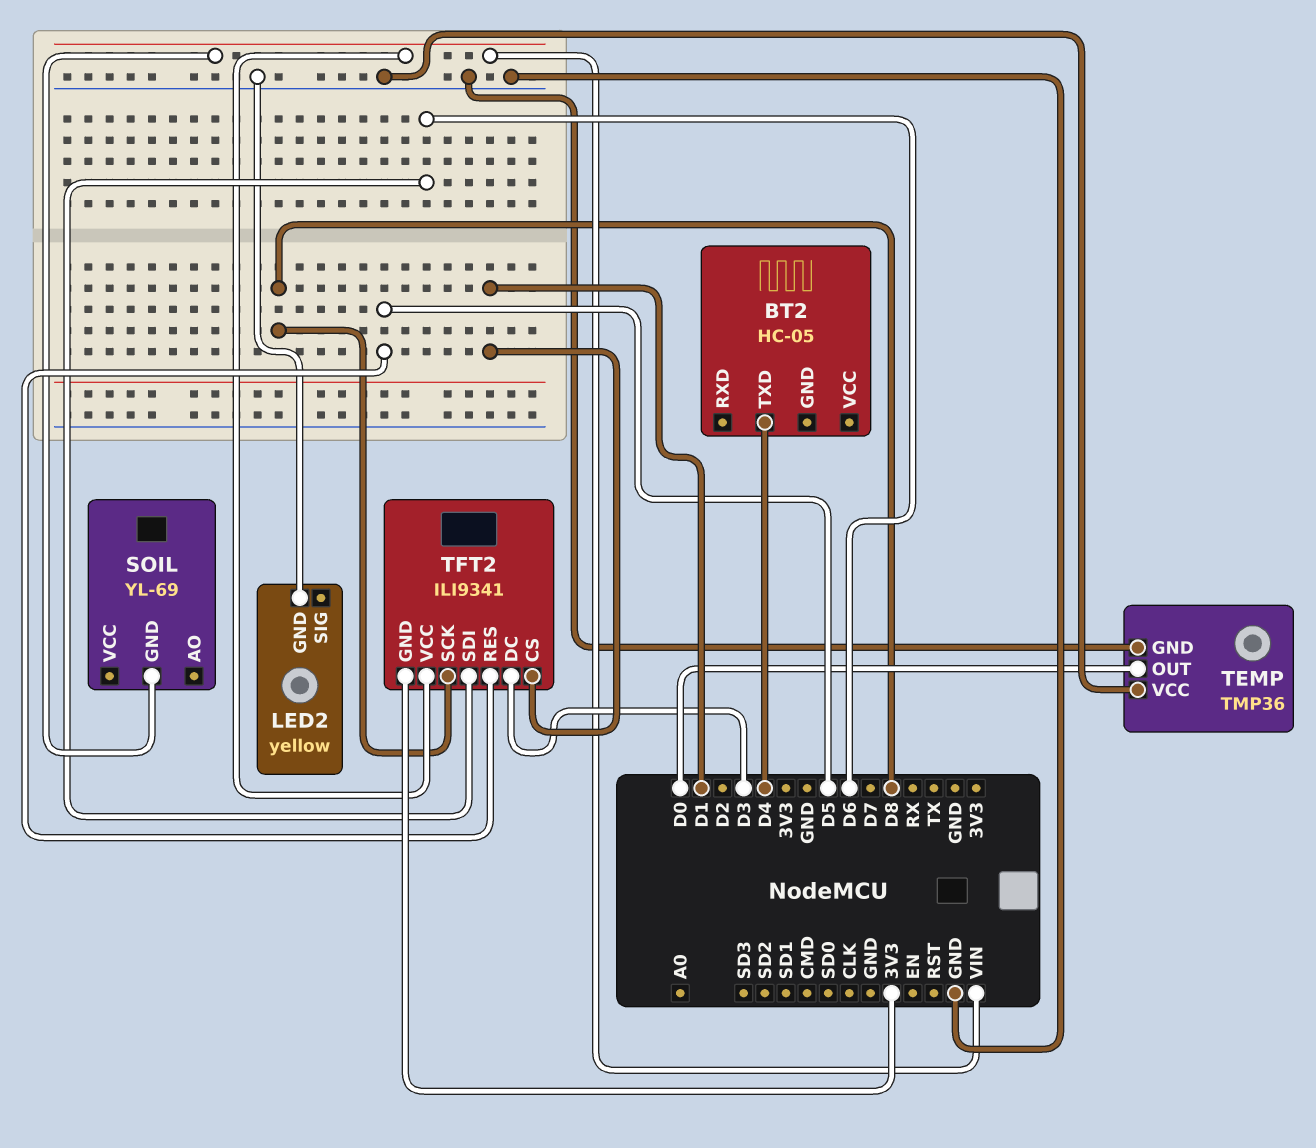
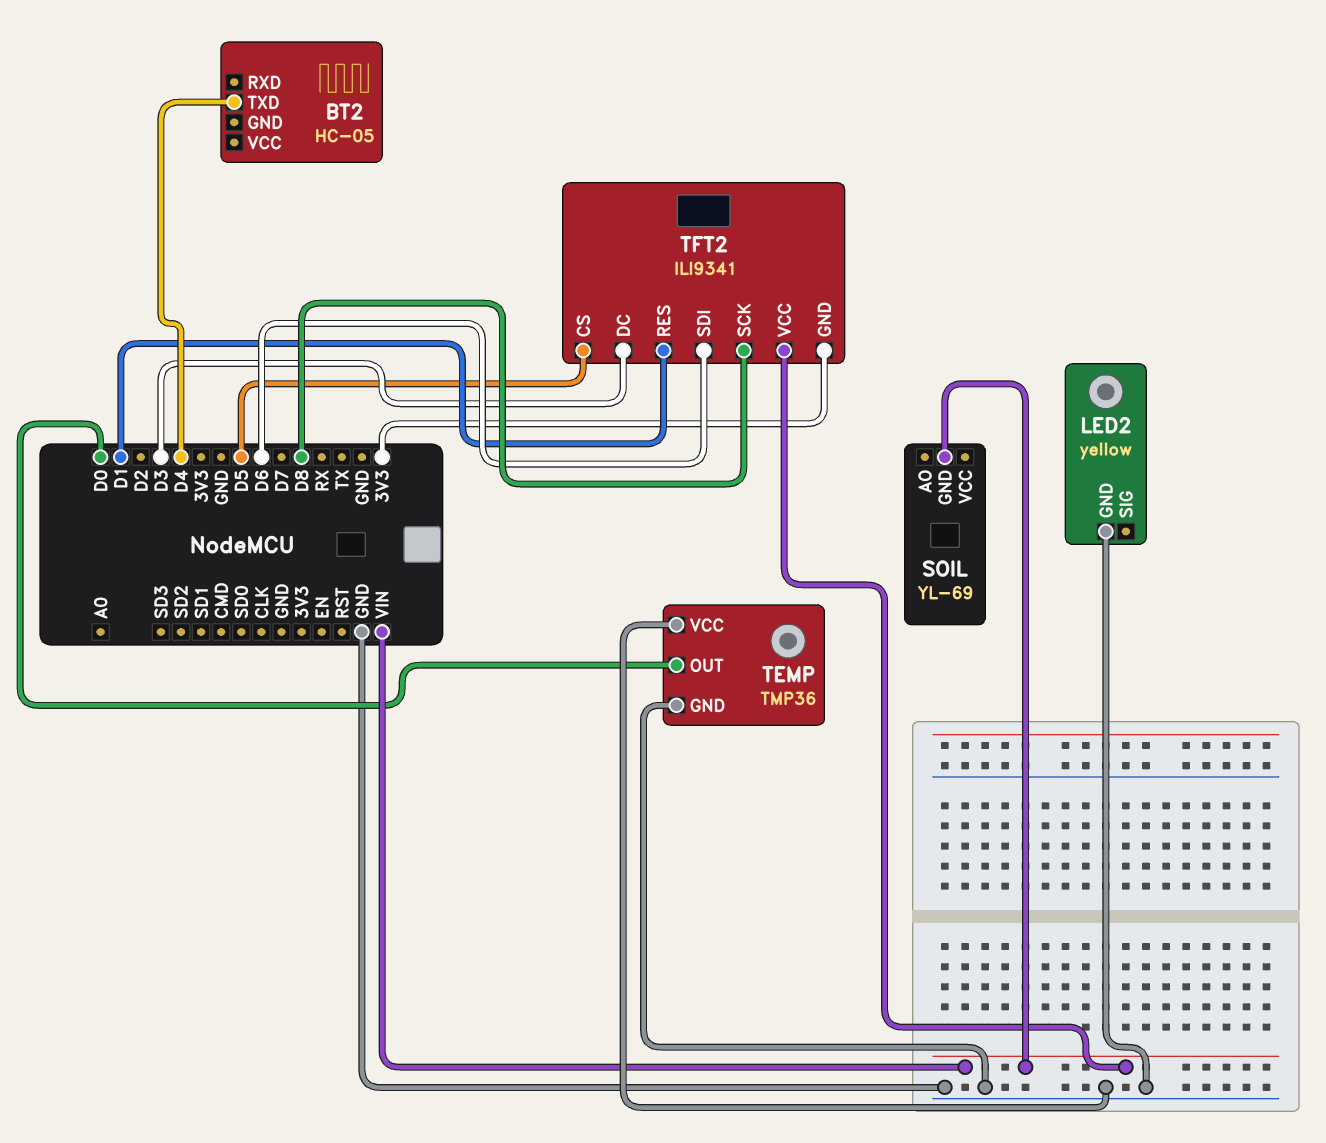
TFT2 pin CS: D1 -> D5
TFT2 pin RES: D5 -> D1

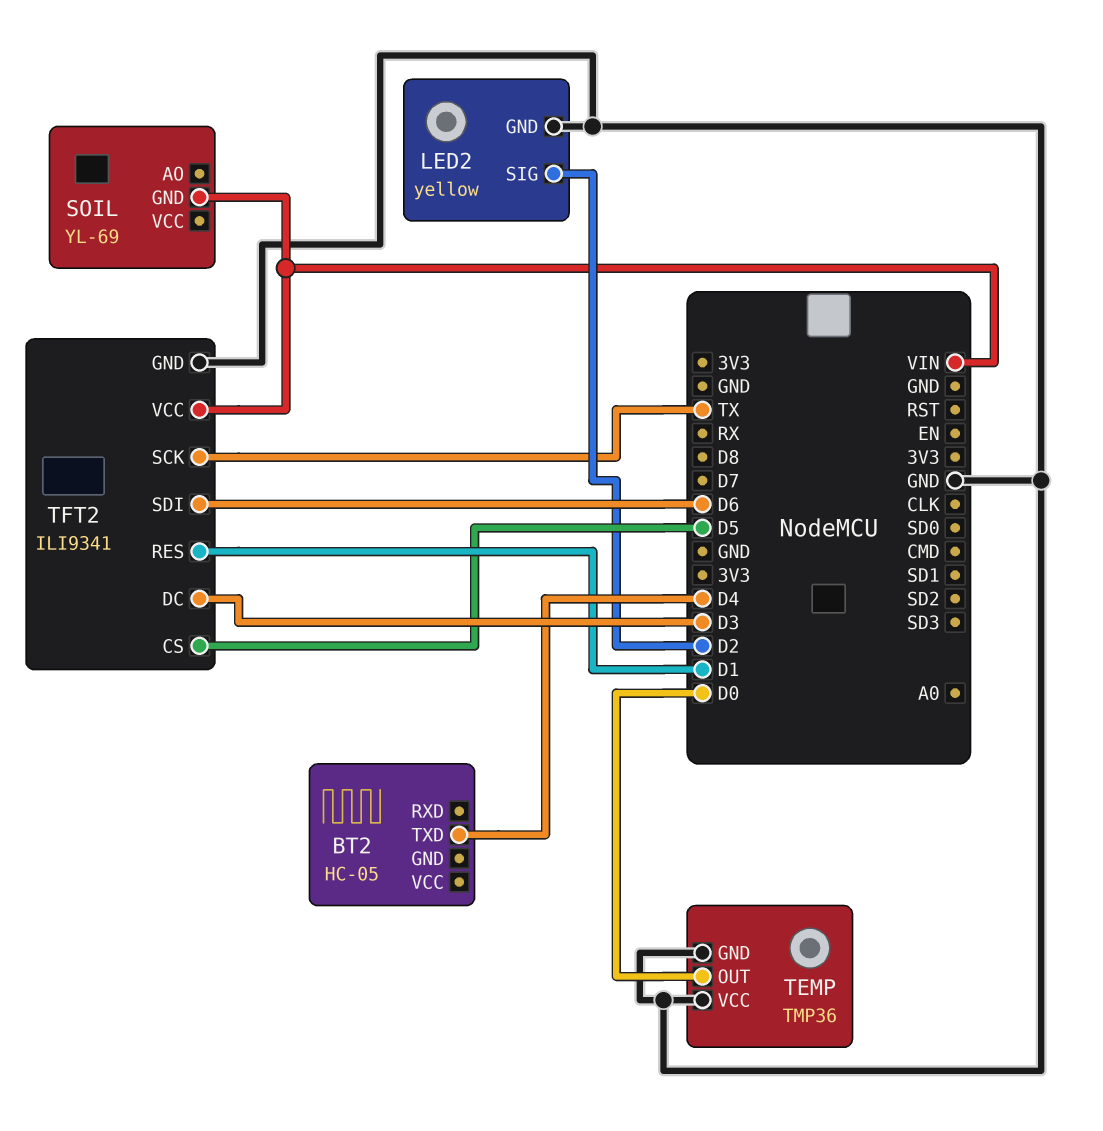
LED2 pin SIG: none -> D2
TFT2 pin GND: 3V3 -> GND
TFT2 pin SCK: D8 -> TX

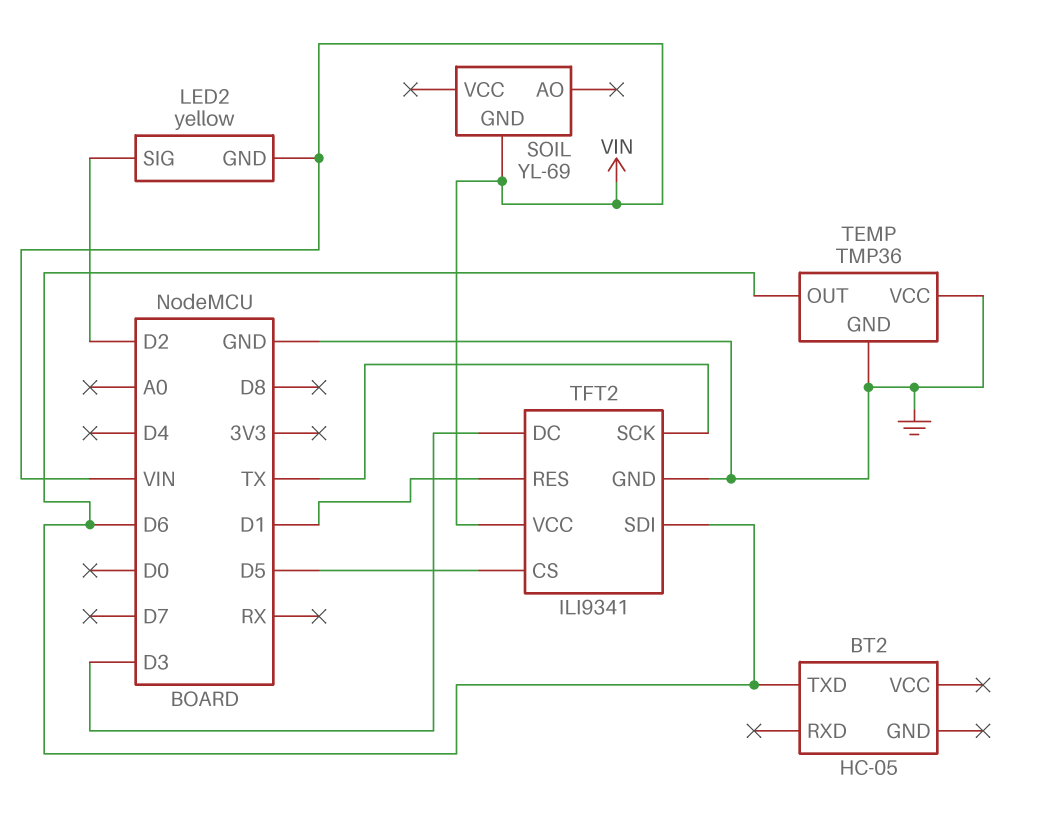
BT2 pin TXD: D4 -> D6
LED2 pin GND: GND -> VIN
TEMP pin OUT: D0 -> D6

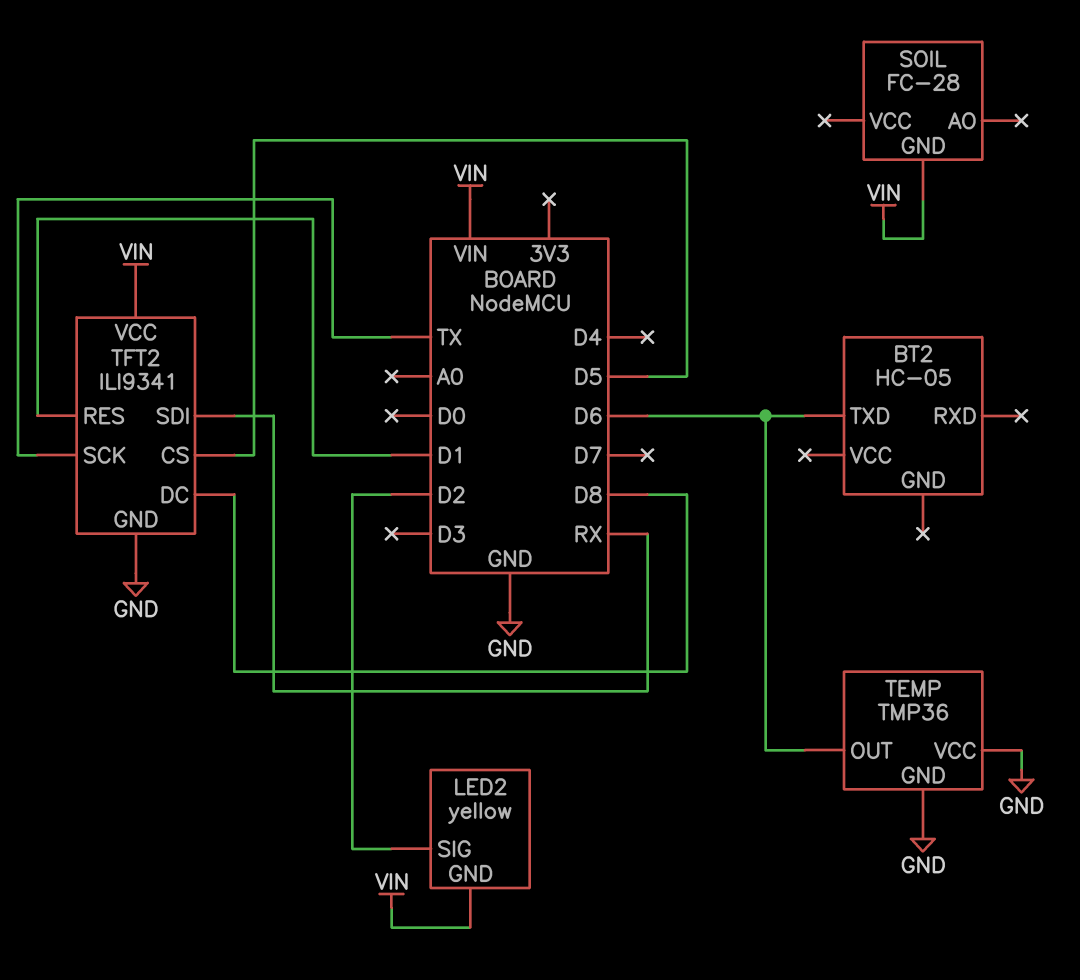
SOIL: YL-69 -> FC-28
TFT2 pin DC: D3 -> D8
TFT2 pin SDI: D6 -> RX

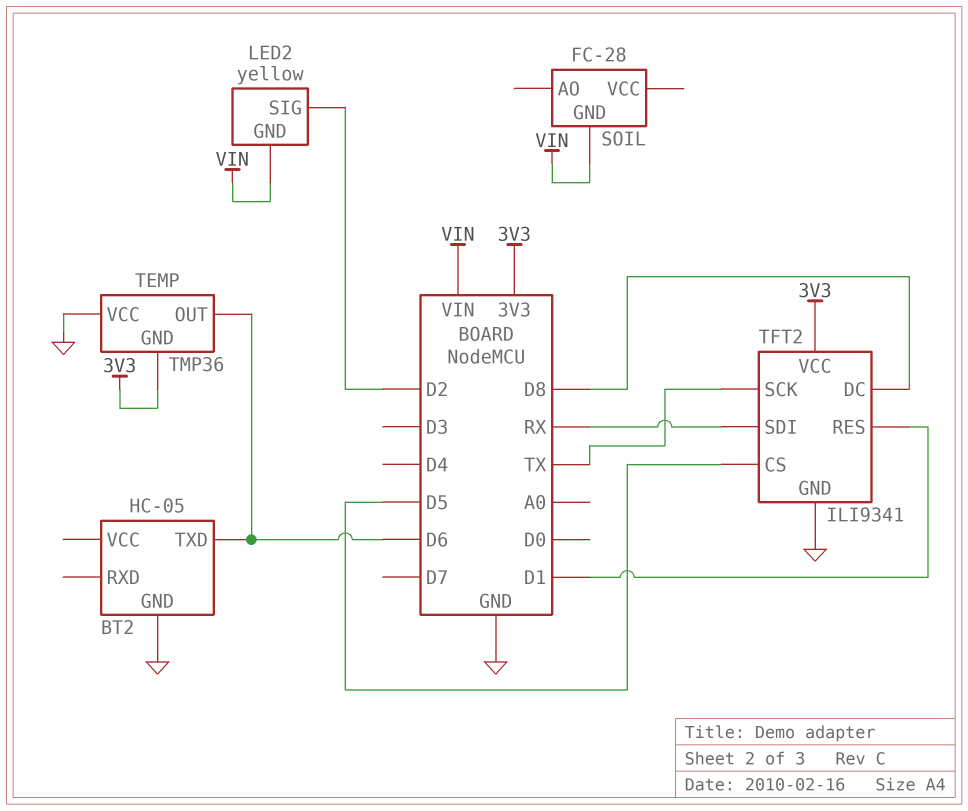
BT2 pin GND: none -> GND
TEMP pin GND: GND -> 3V3
TFT2 pin VCC: VIN -> 3V3

